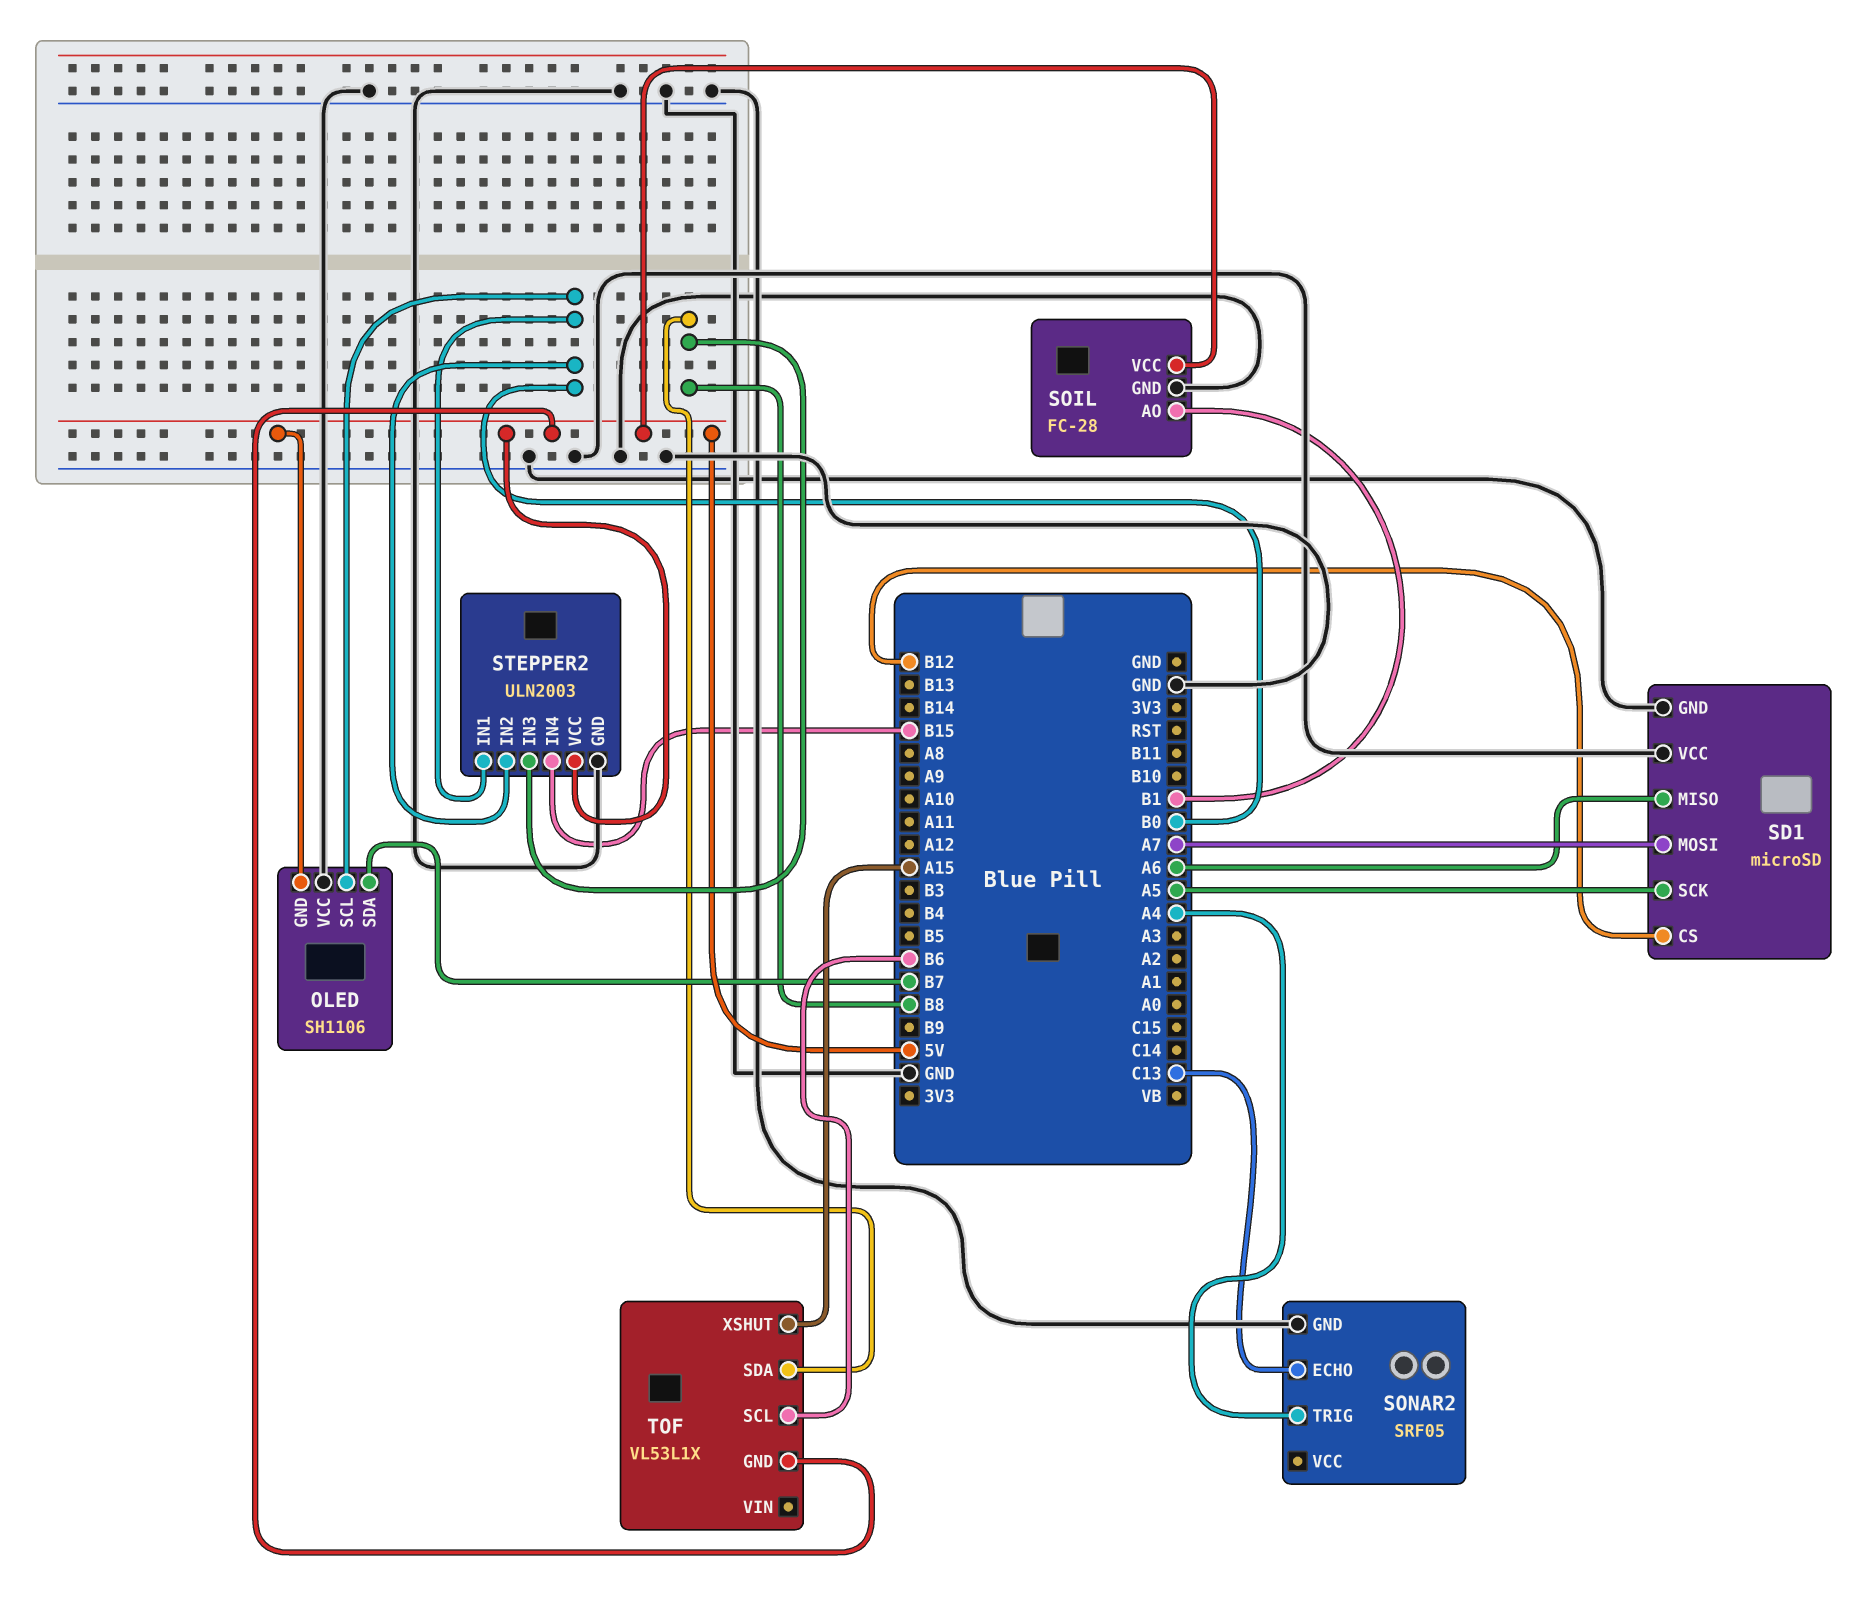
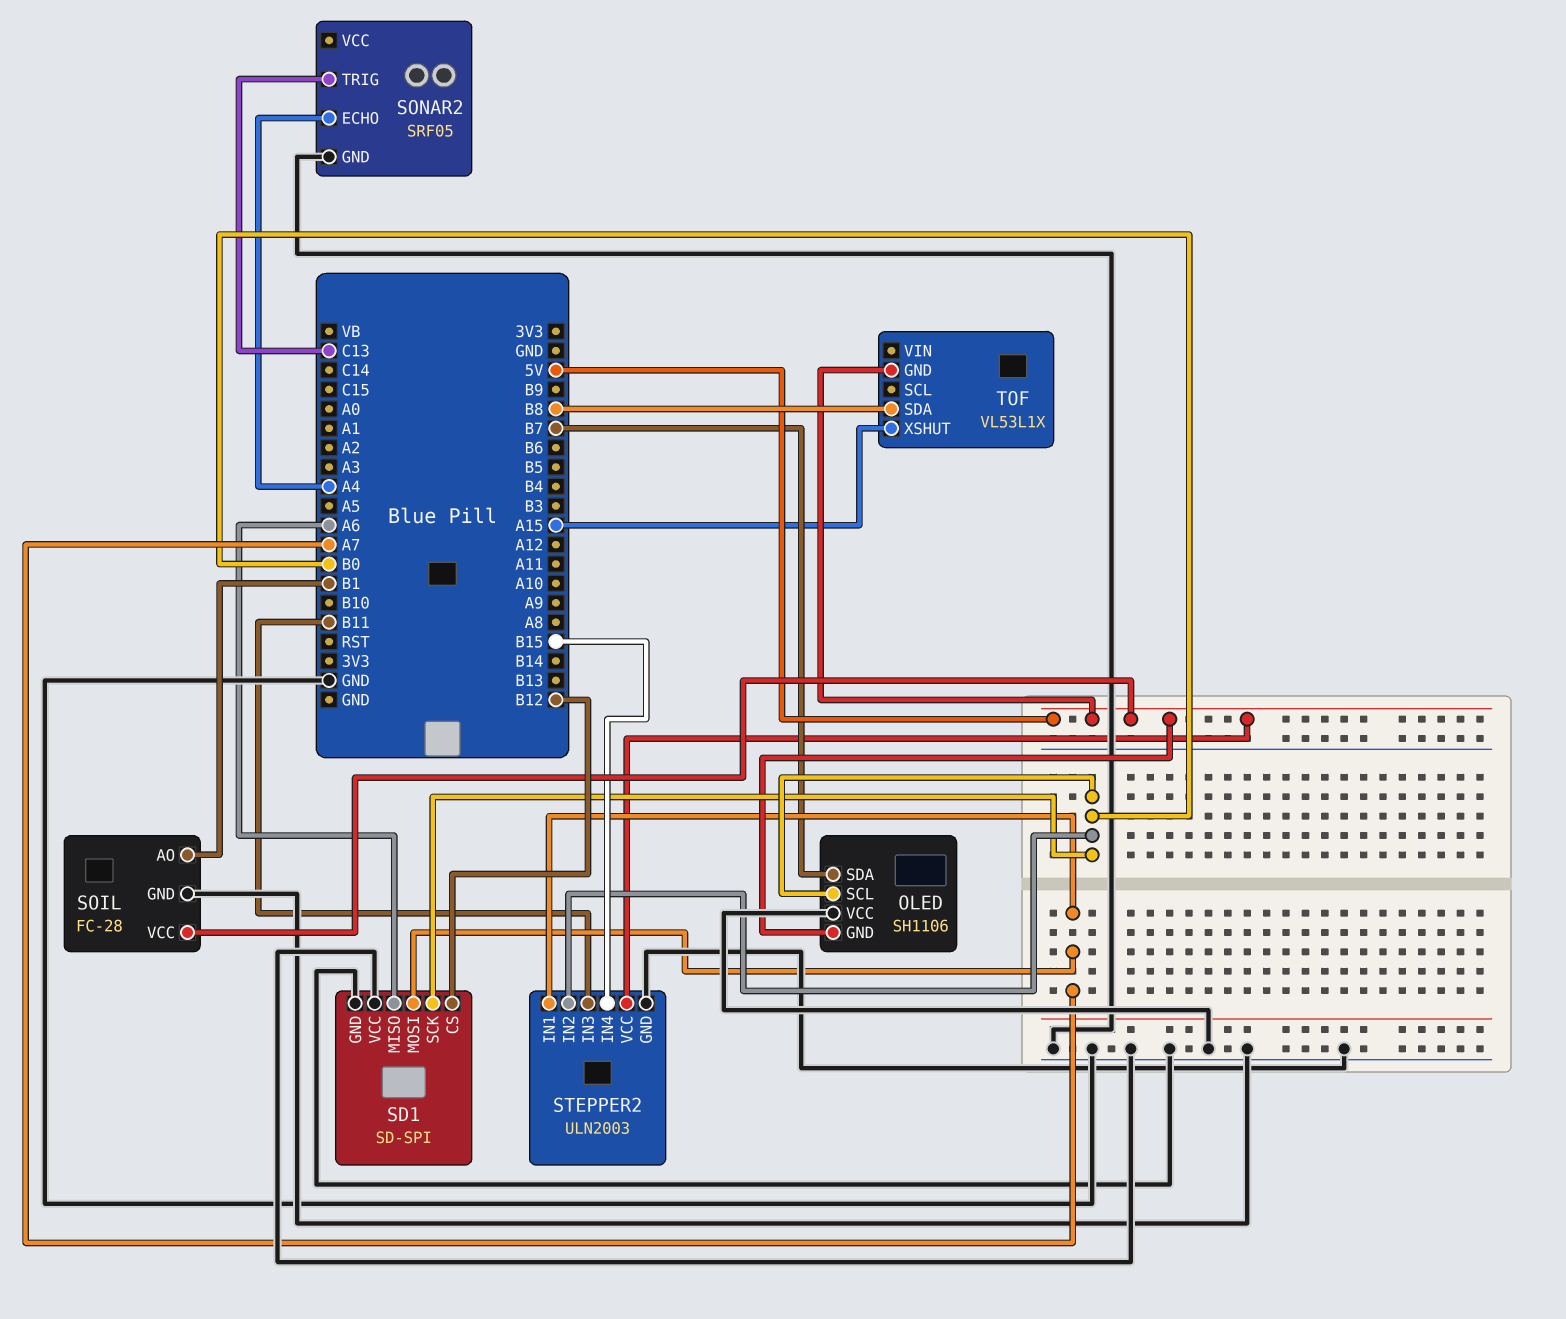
SD1: microSD -> SD-SPI
SD1 pin SCK: A5 -> B0
SONAR2 pin ECHO: C13 -> A4
SONAR2 pin TRIG: A4 -> C13
STEPPER2 pin IN1: B0 -> A7
STEPPER2 pin IN3: B8 -> B11
TOF pin SCL: B6 -> none

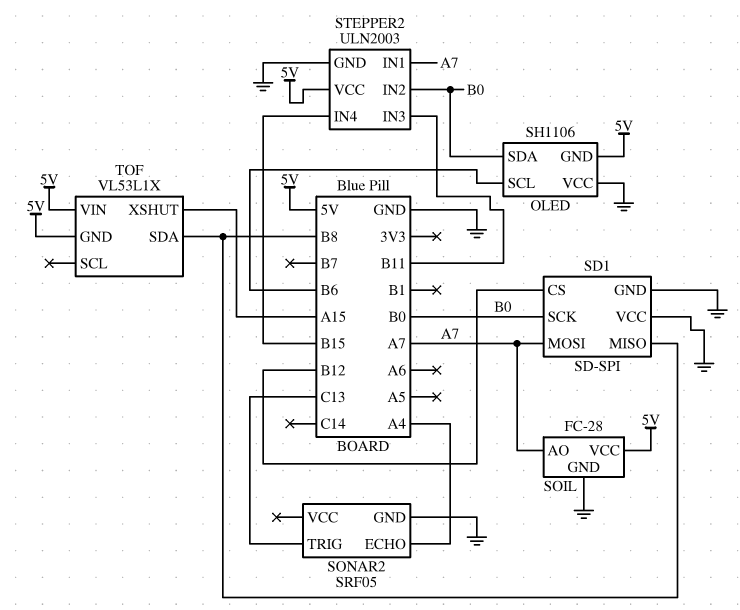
OLED pin SCL: B0 -> B6
OLED pin SDA: B7 -> B0
SD1 pin MISO: A6 -> B8
SOIL pin AO: B1 -> A7
TOF pin VIN: none -> 5V

